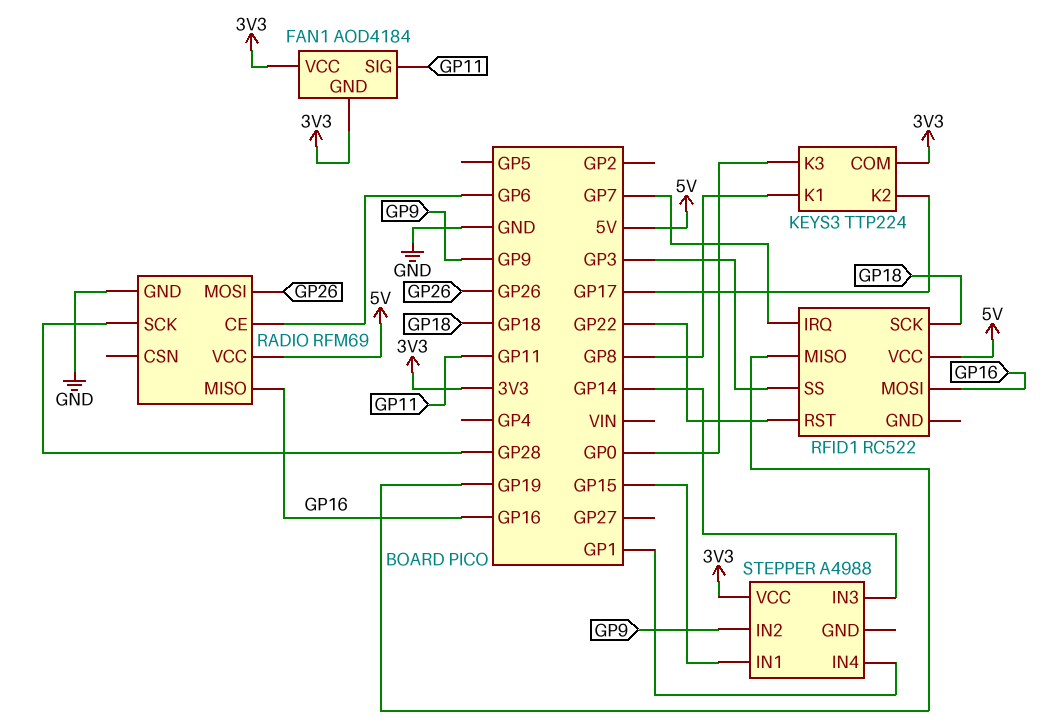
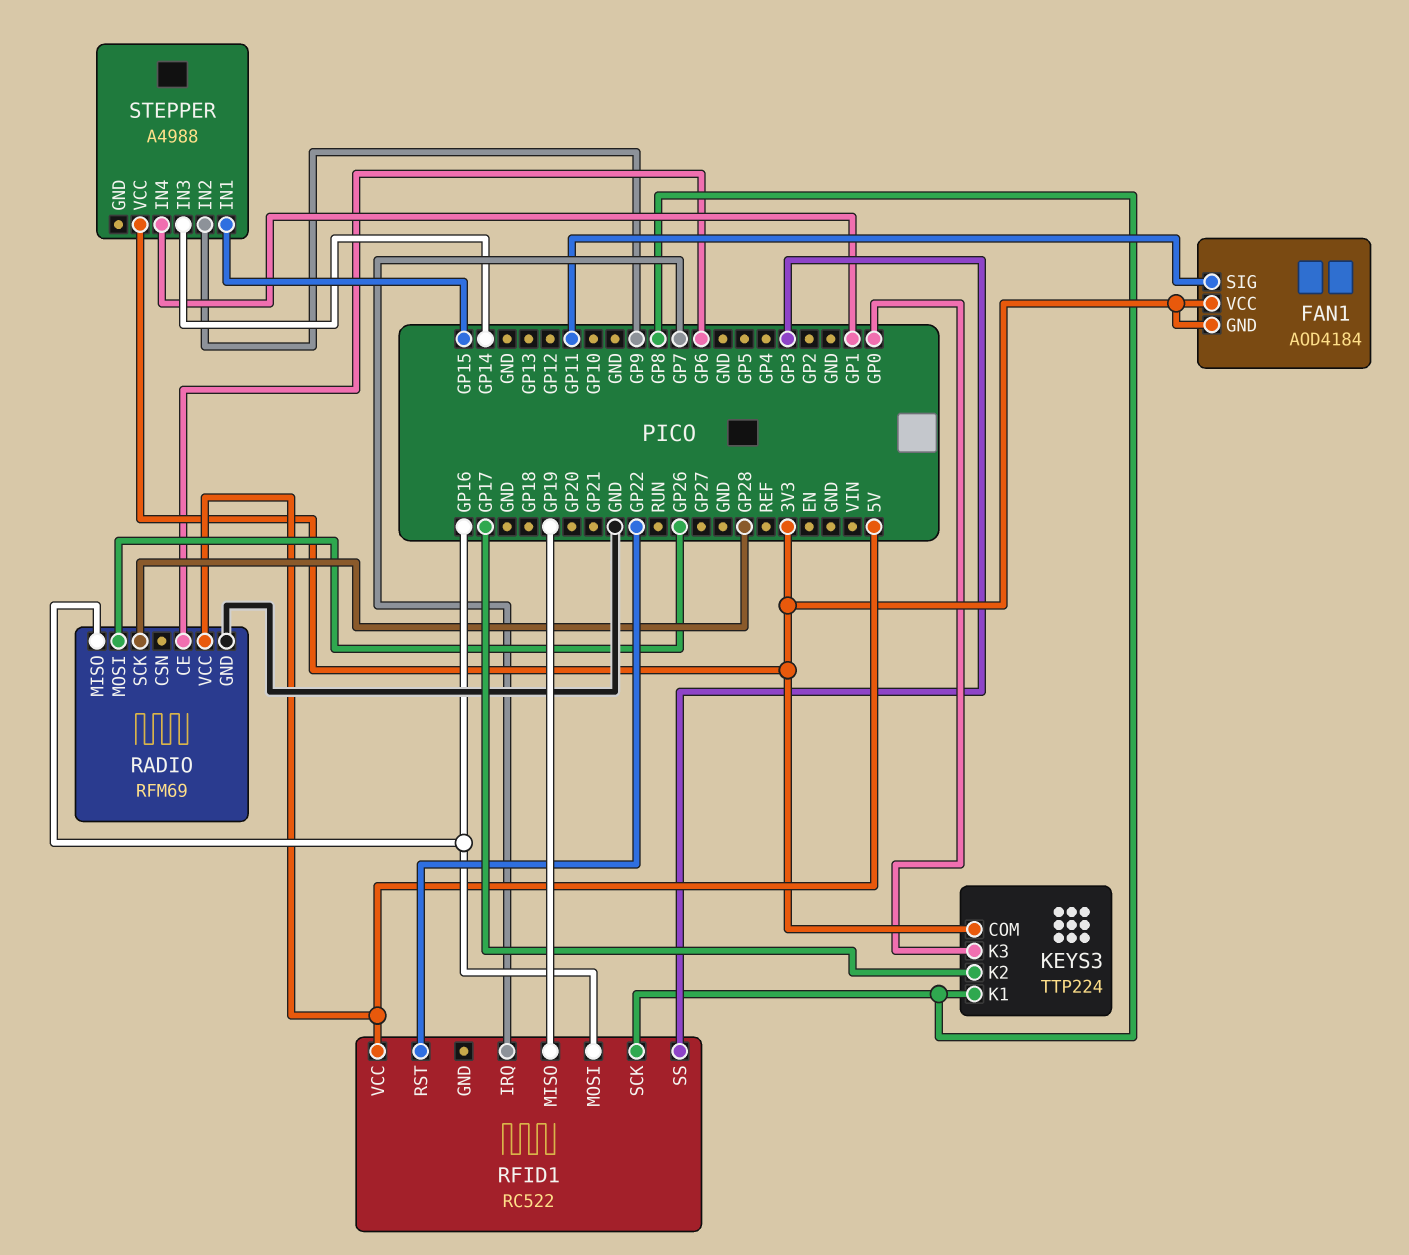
RFID1 pin SCK: GP18 -> GP8

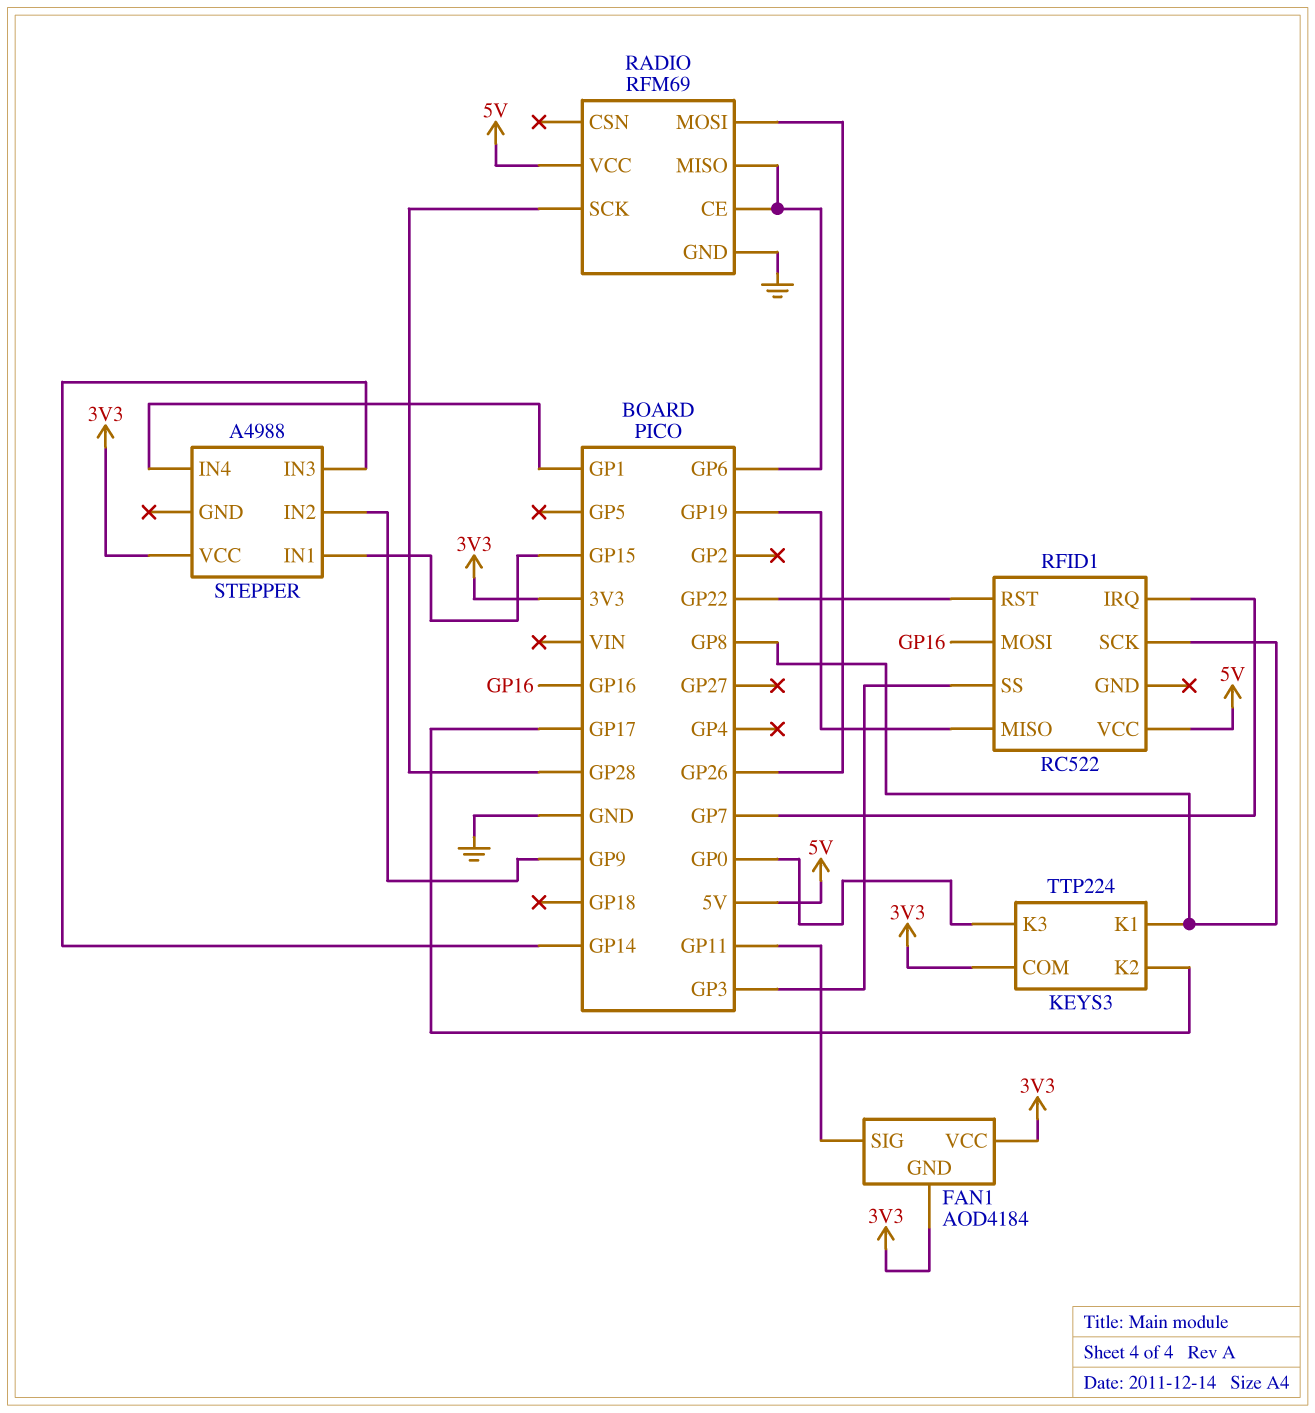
RADIO pin MISO: GP16 -> GP6

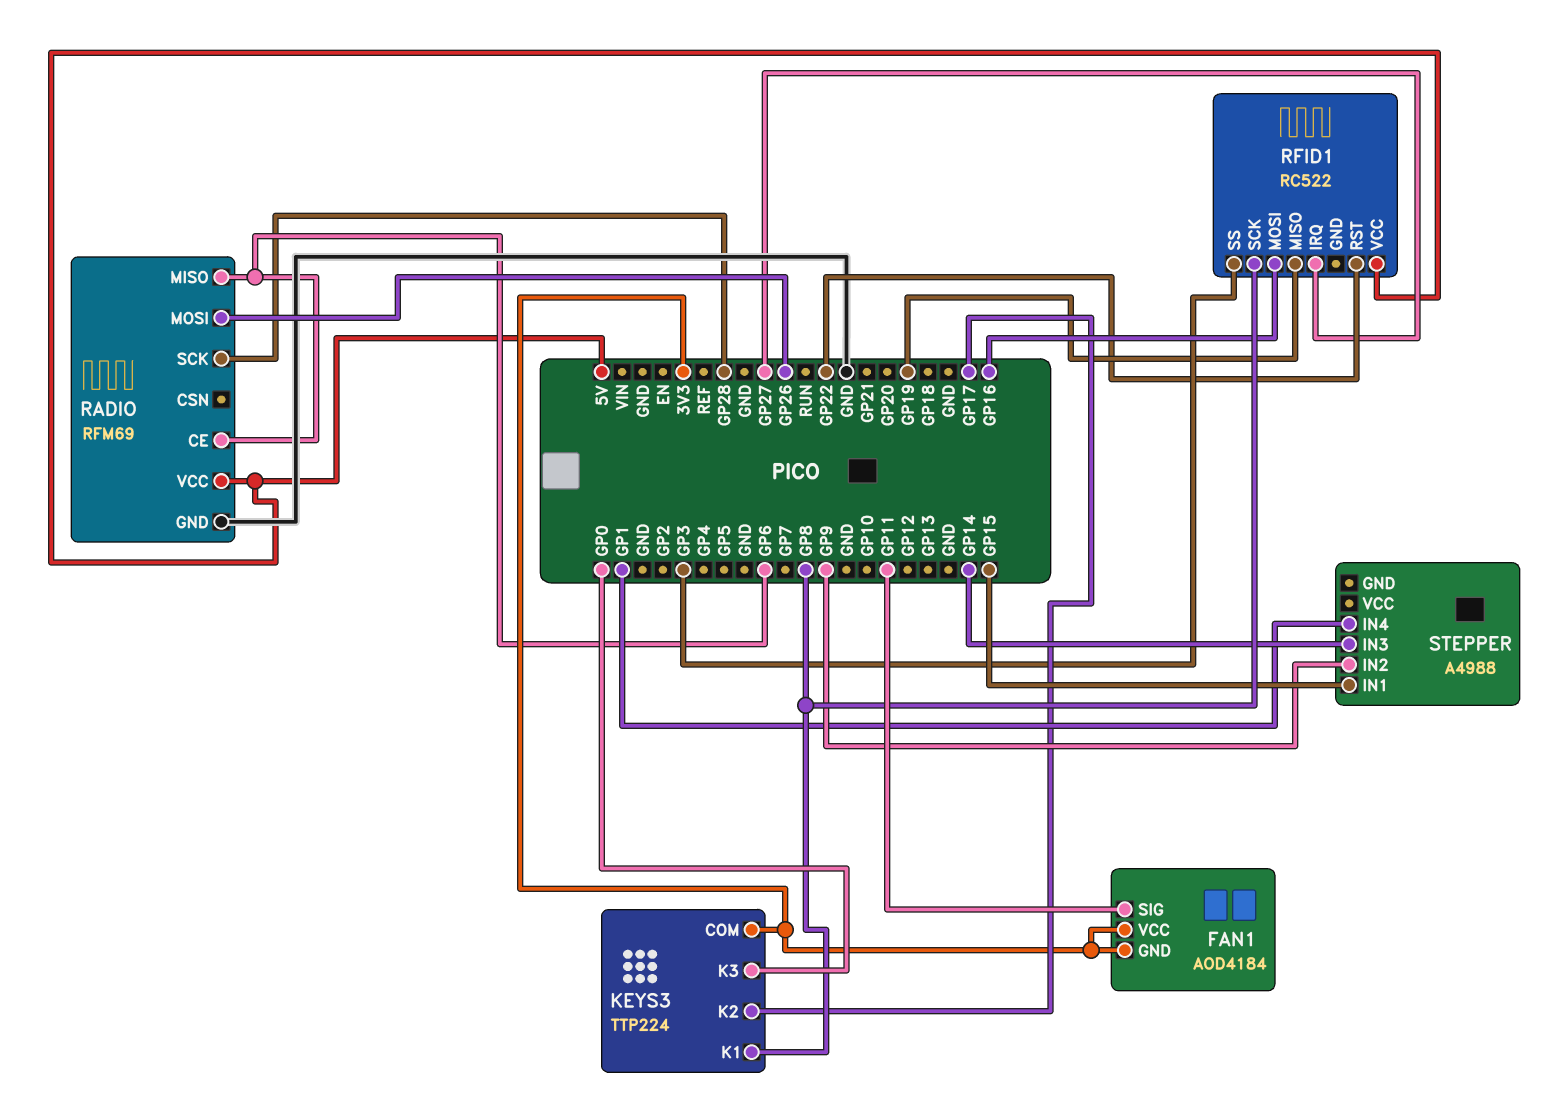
RFID1 pin IRQ: GP7 -> GP27
STEPPER pin VCC: 3V3 -> none

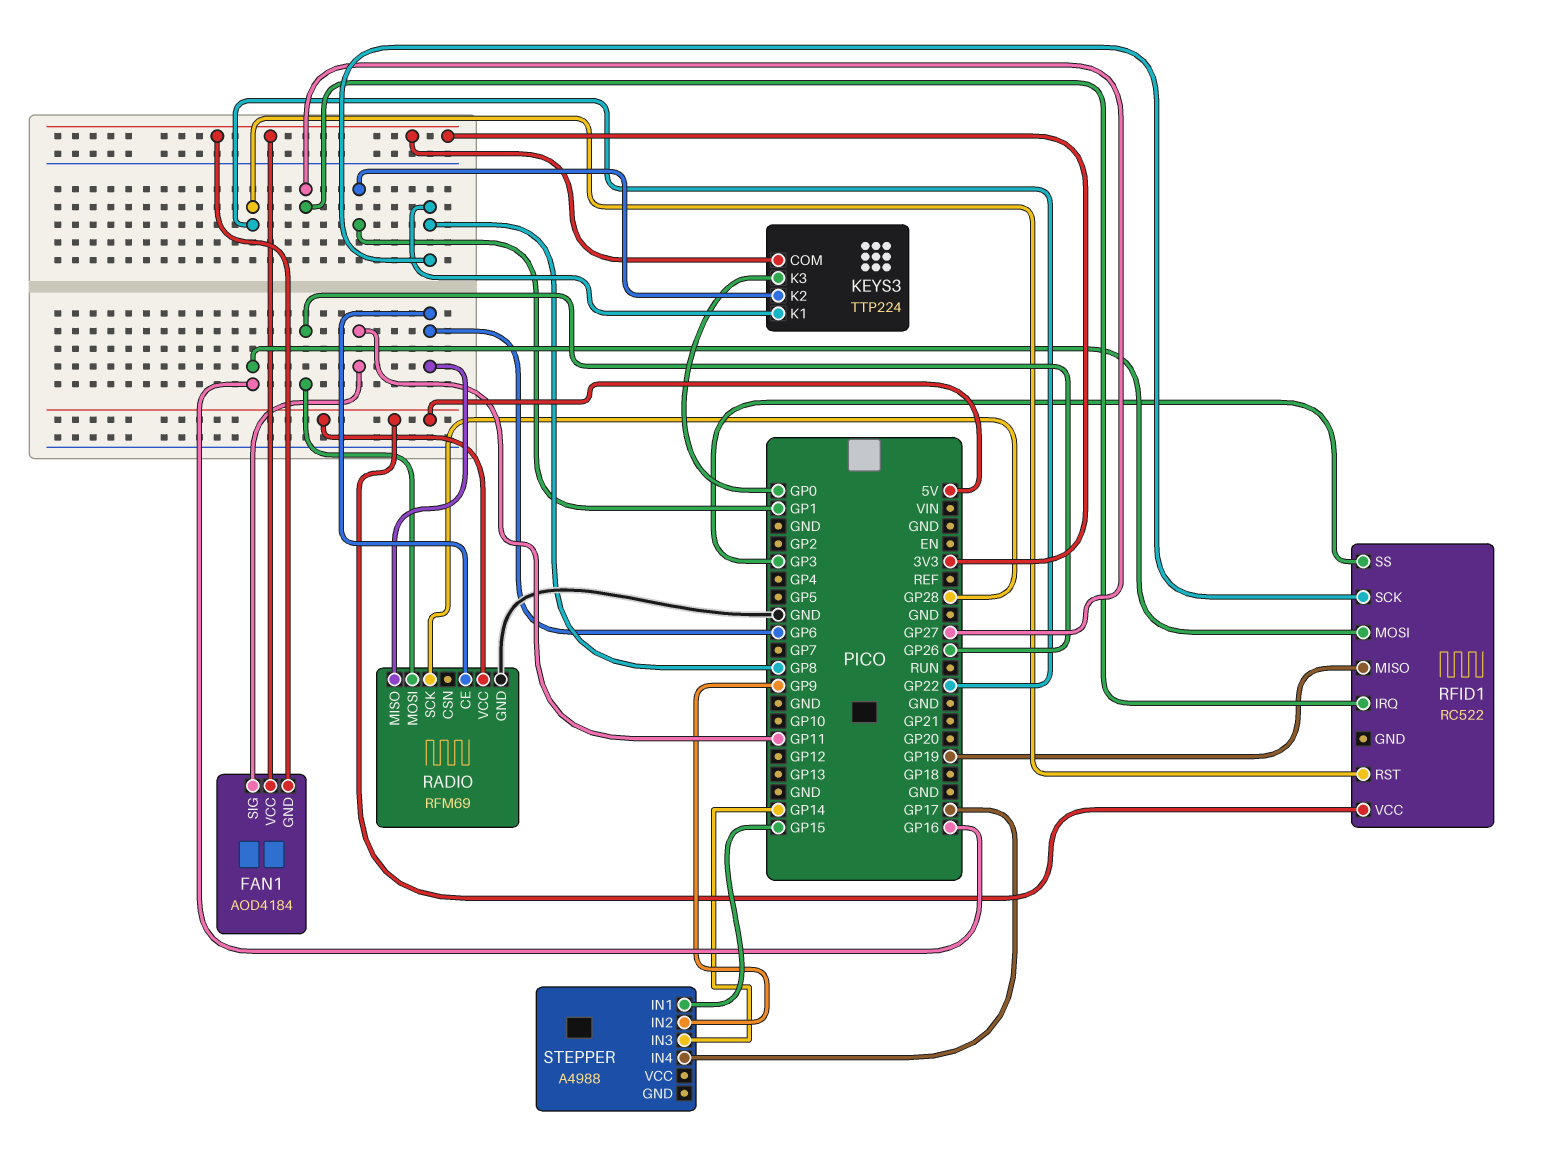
KEYS3 pin K2: GP17 -> GP1
STEPPER pin IN4: GP1 -> GP17

